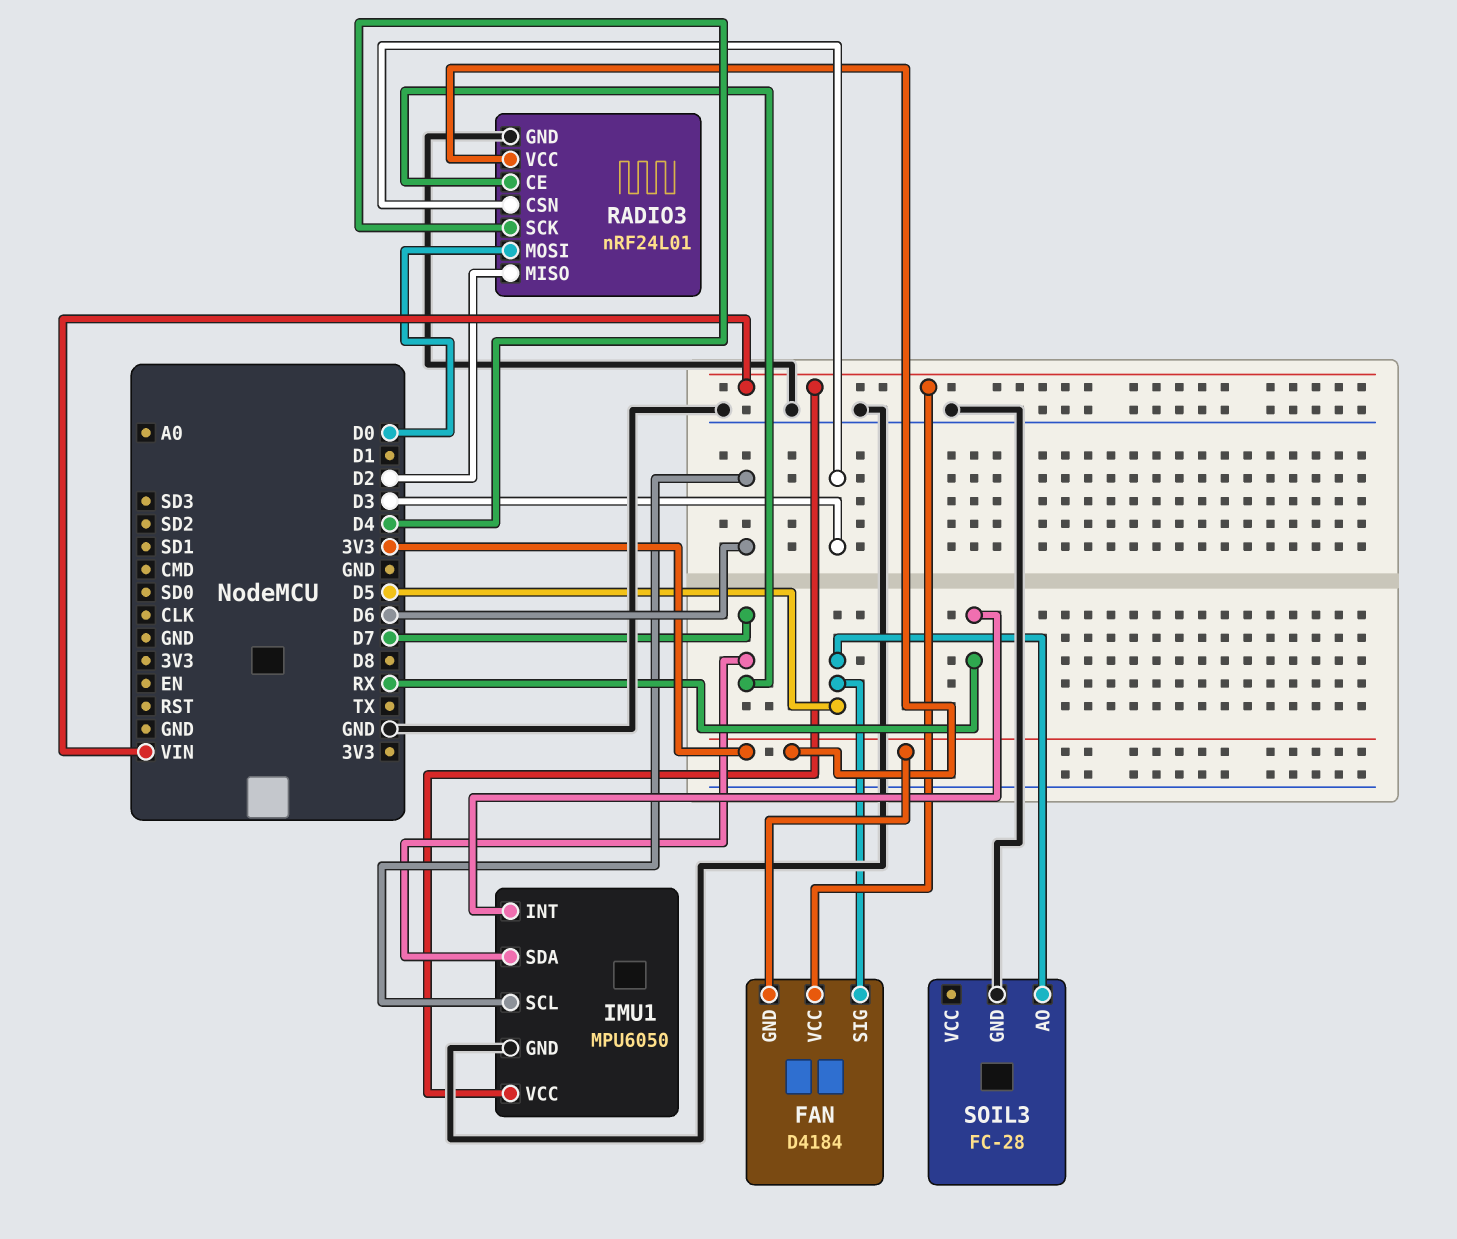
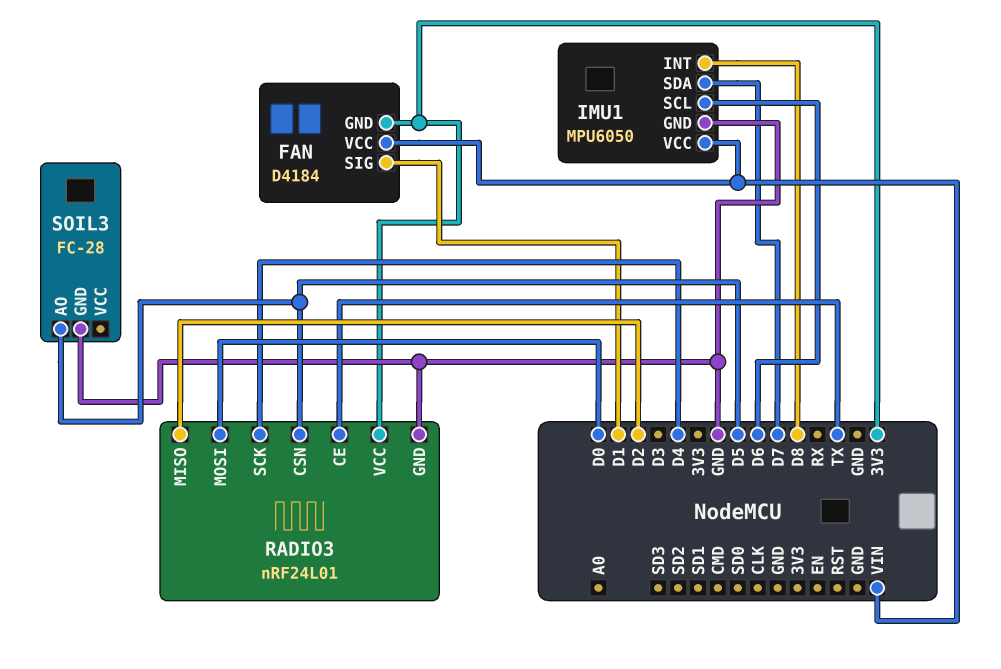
FAN pin SIG: D5 -> D1
IMU1 pin INT: RX -> D8
RADIO3 pin CE: D7 -> TX
RADIO3 pin CSN: D3 -> D5

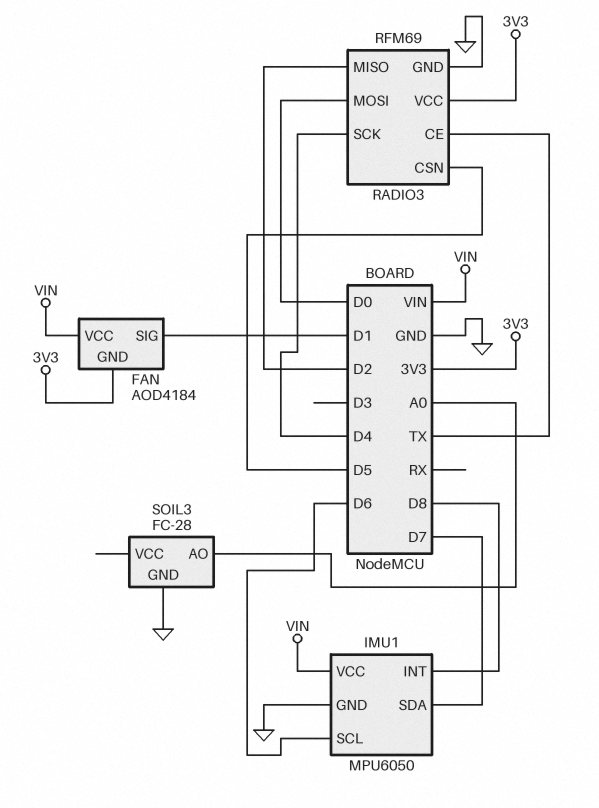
FAN: D4184 -> AOD4184
RADIO3: nRF24L01 -> RFM69
SOIL3 pin AO: D5 -> A0

